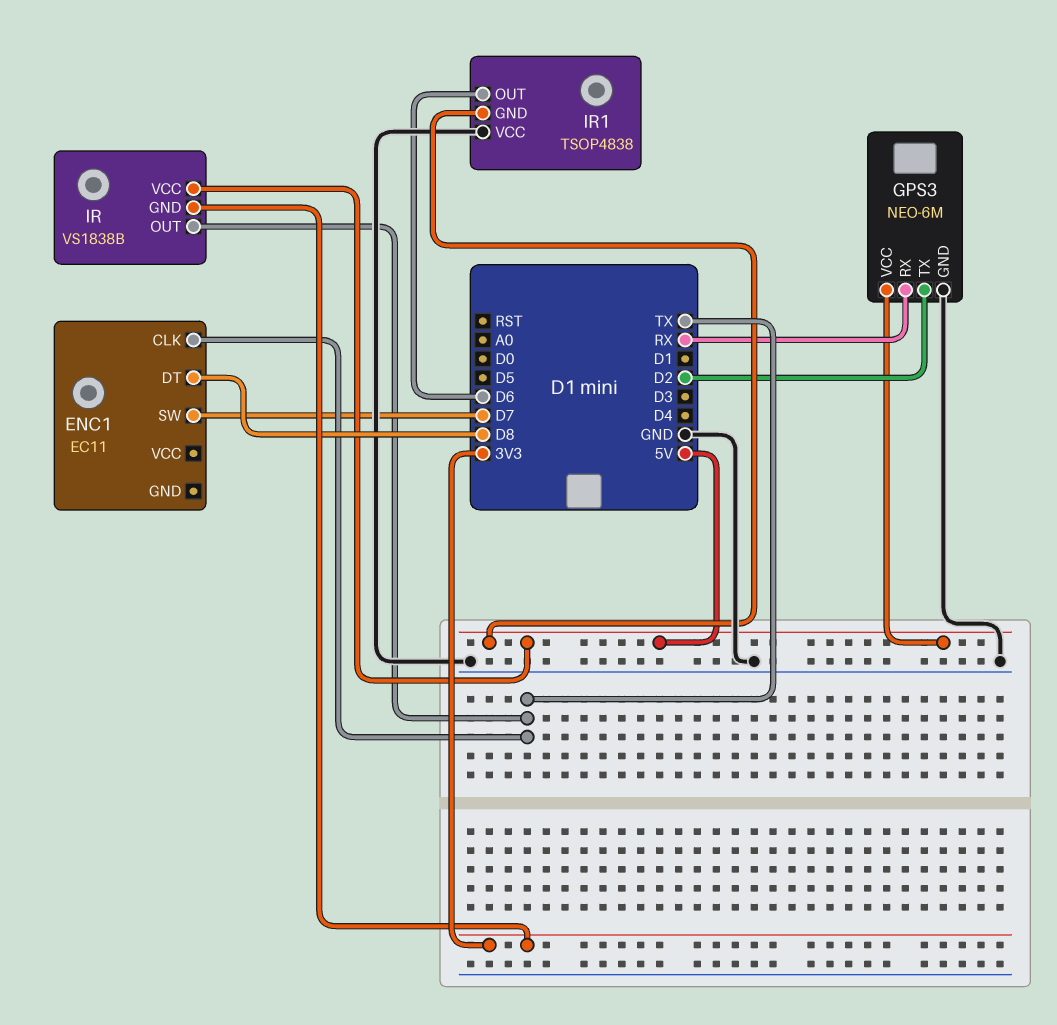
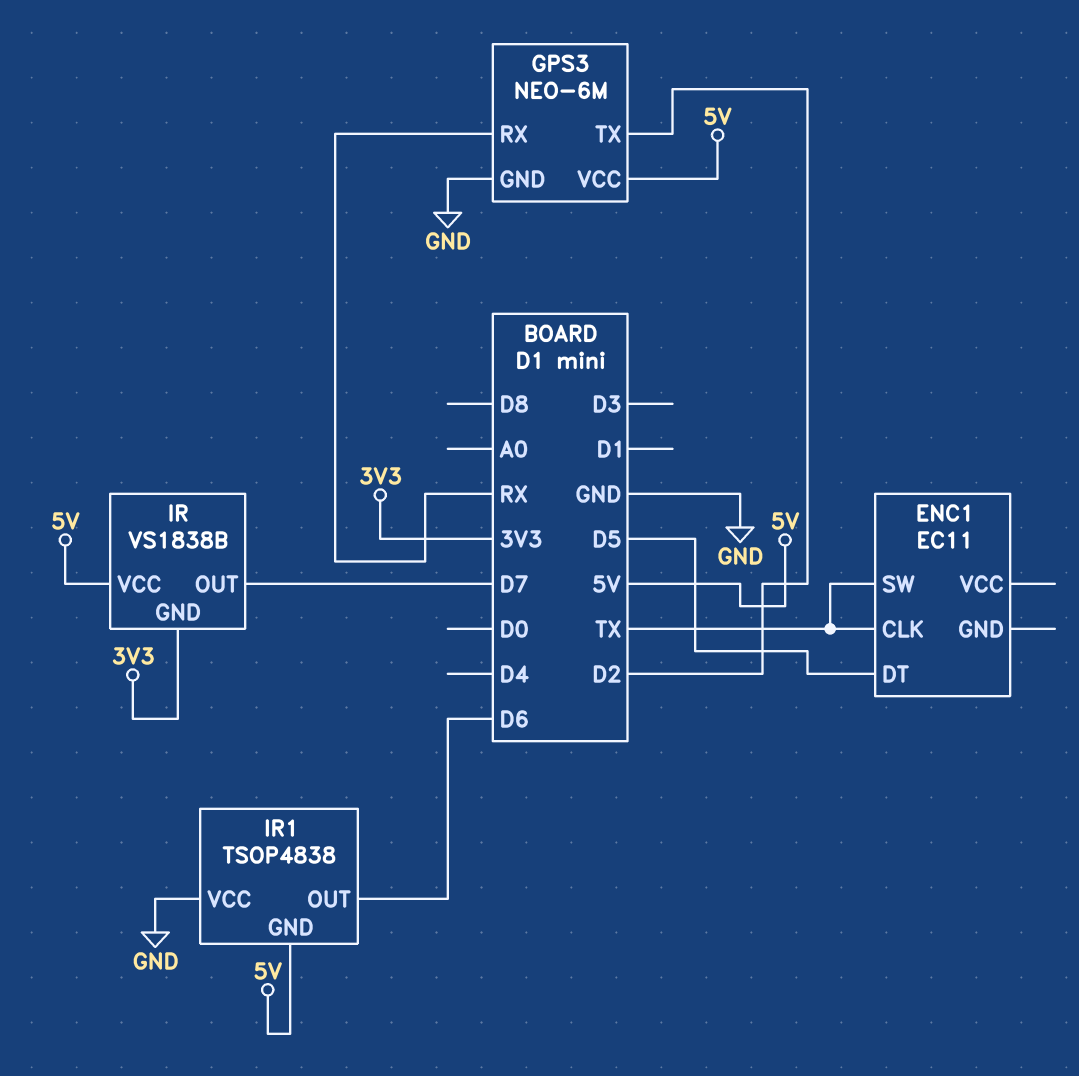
ENC1 pin DT: D8 -> D5
ENC1 pin SW: D7 -> TX
IR pin OUT: TX -> D7

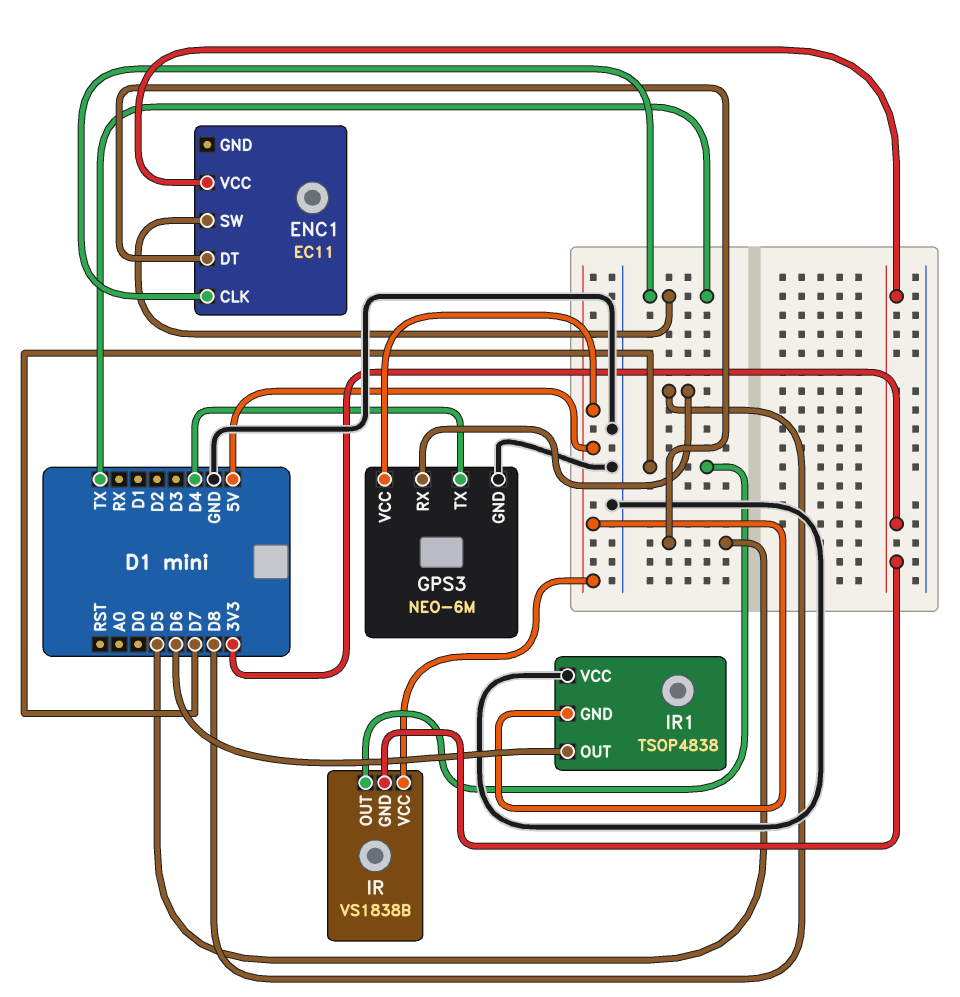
ENC1 pin VCC: none -> 3V3
GPS3 pin RX: RX -> D8
GPS3 pin TX: D2 -> D4

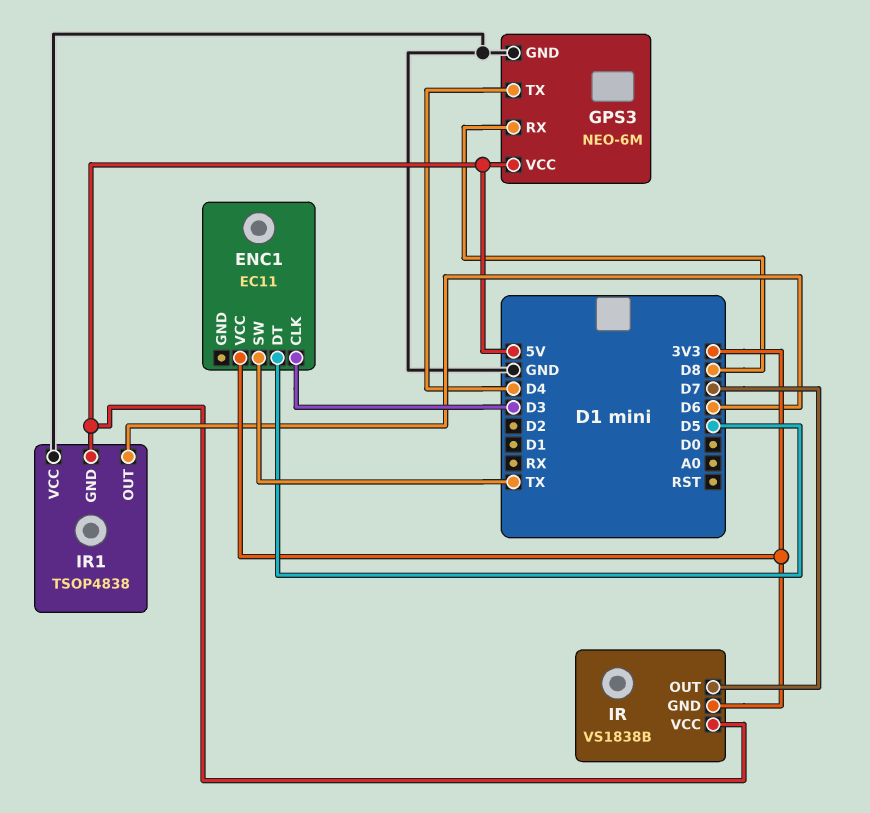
ENC1 pin CLK: TX -> D3

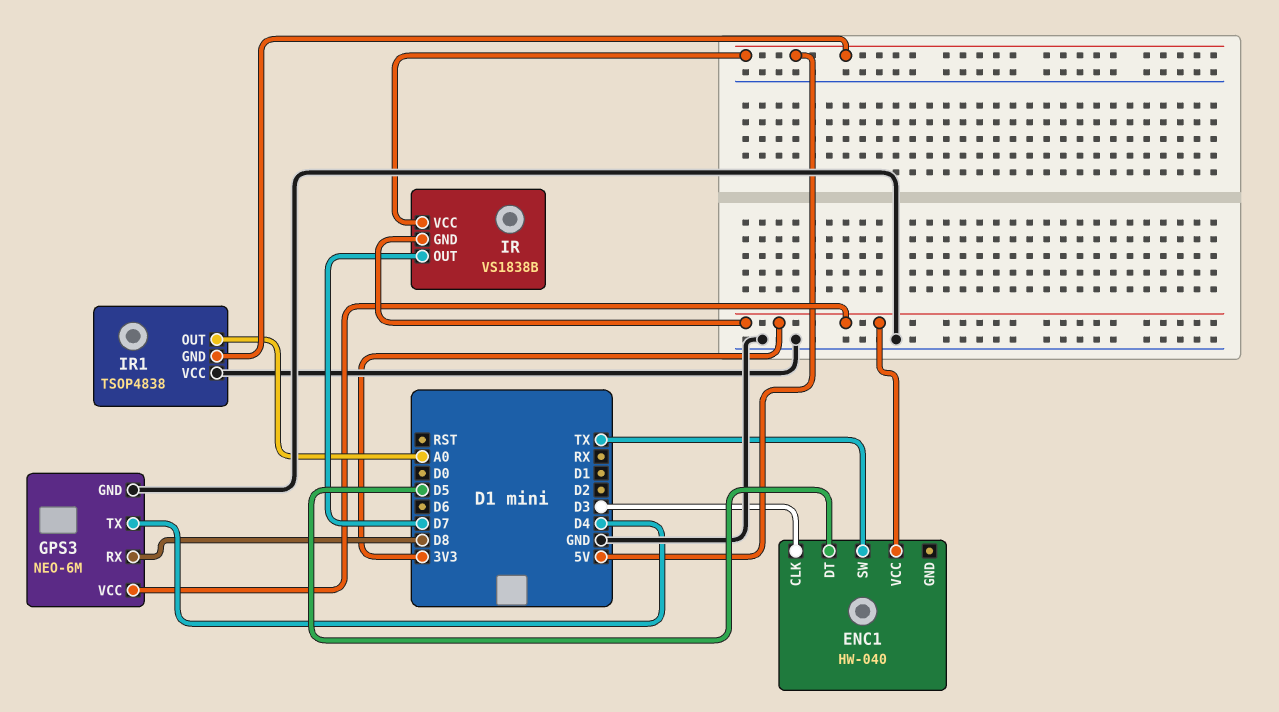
ENC1: EC11 -> HW-040
GPS3 pin VCC: 5V -> 3V3
IR1 pin OUT: D6 -> A0

